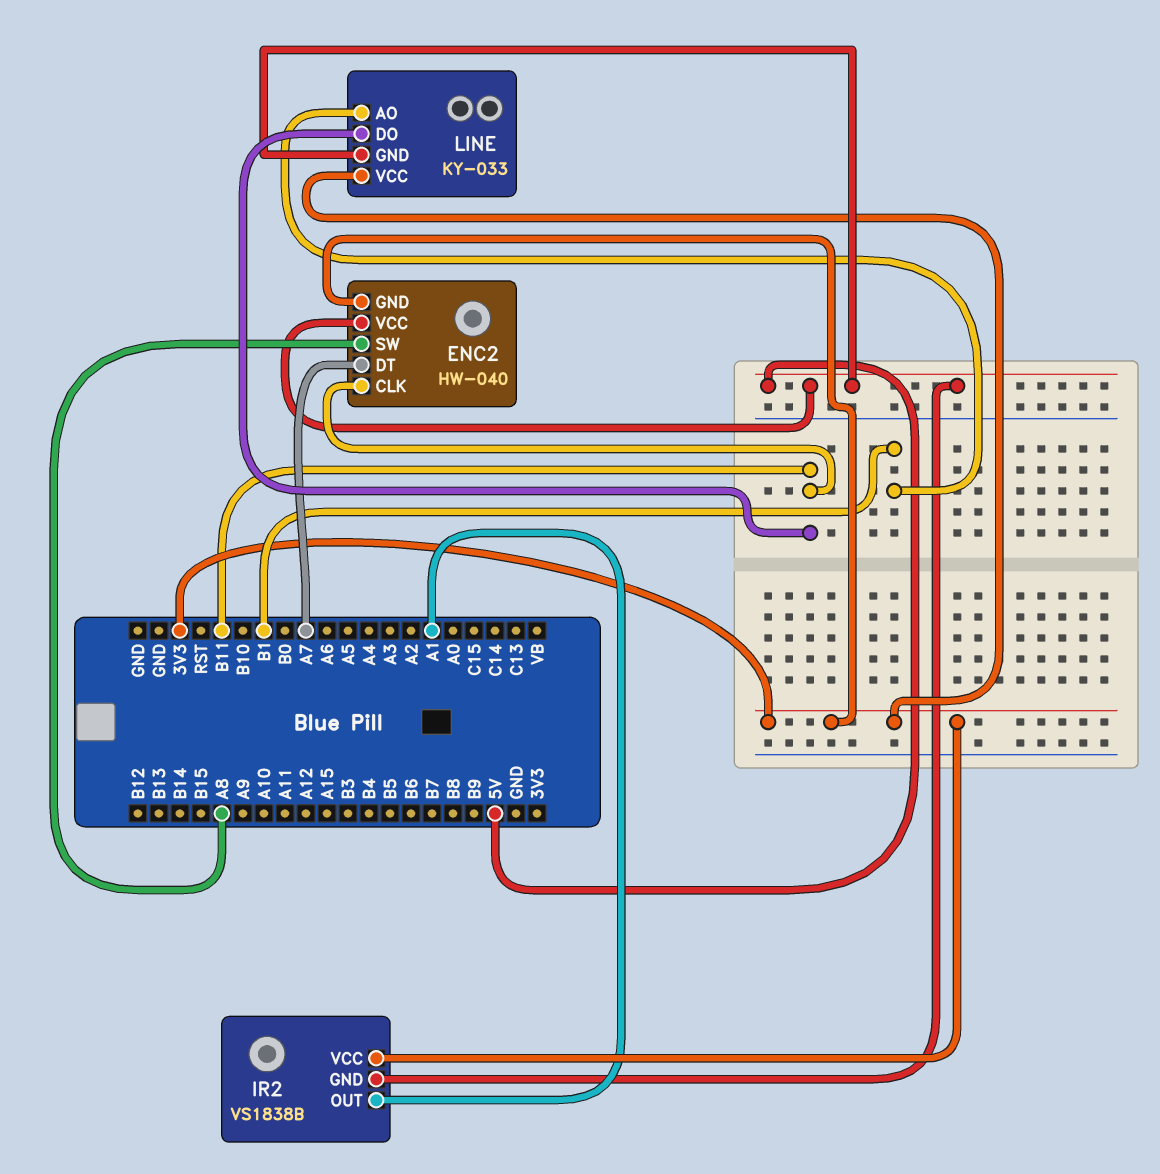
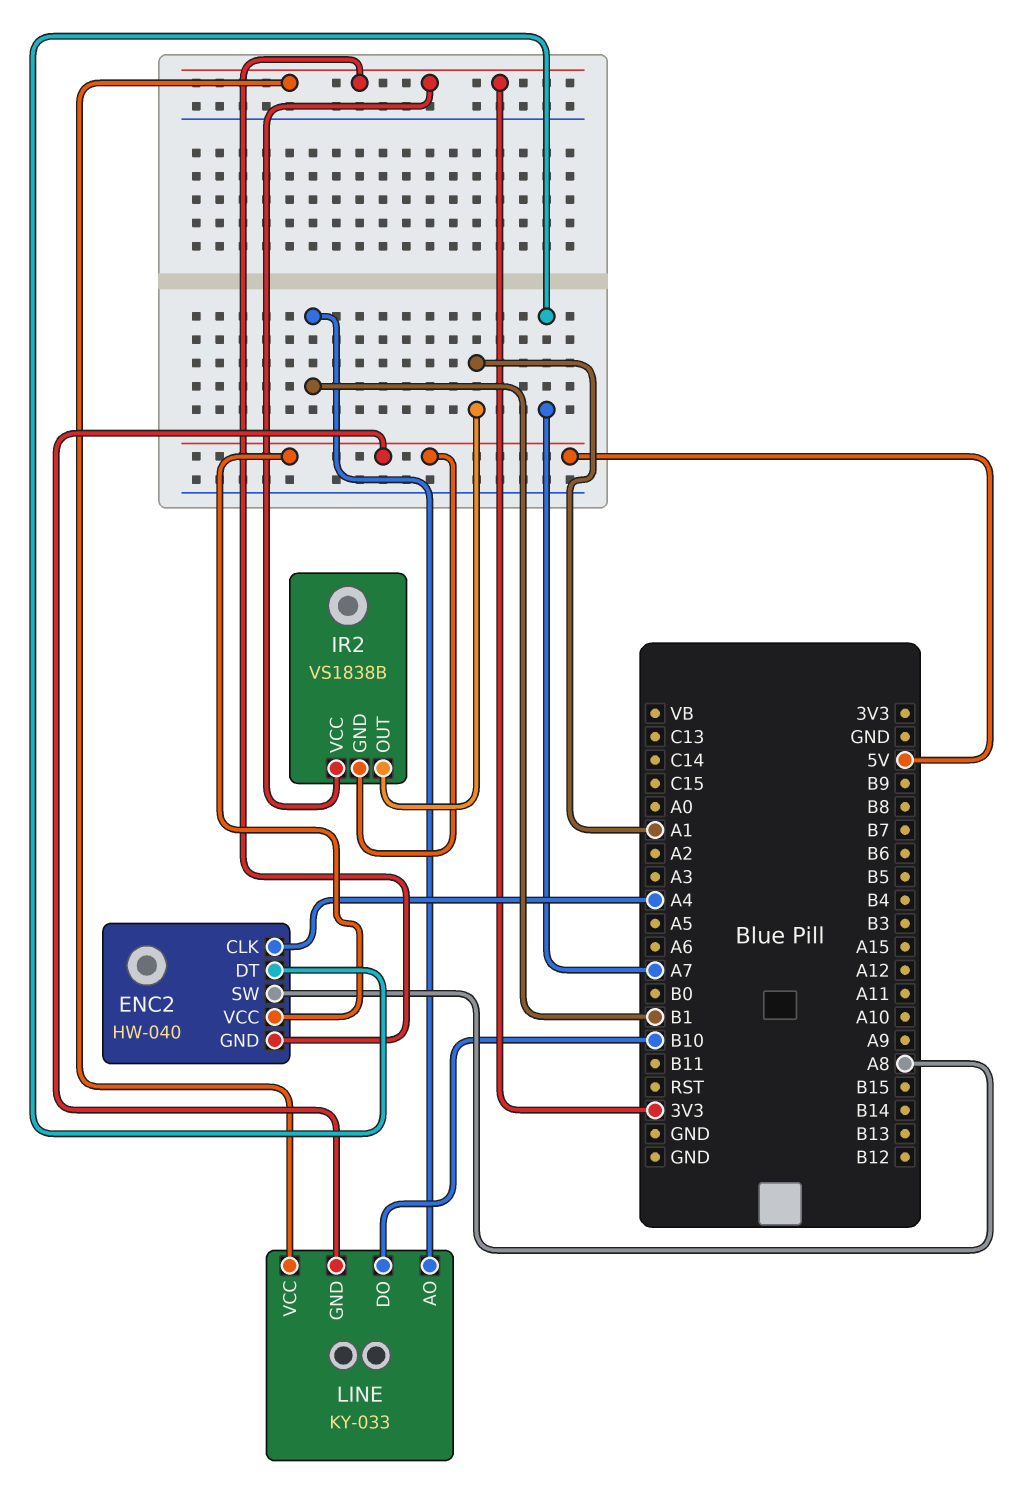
ENC2 pin CLK: B11 -> A4
LINE pin DO: B11 -> B10

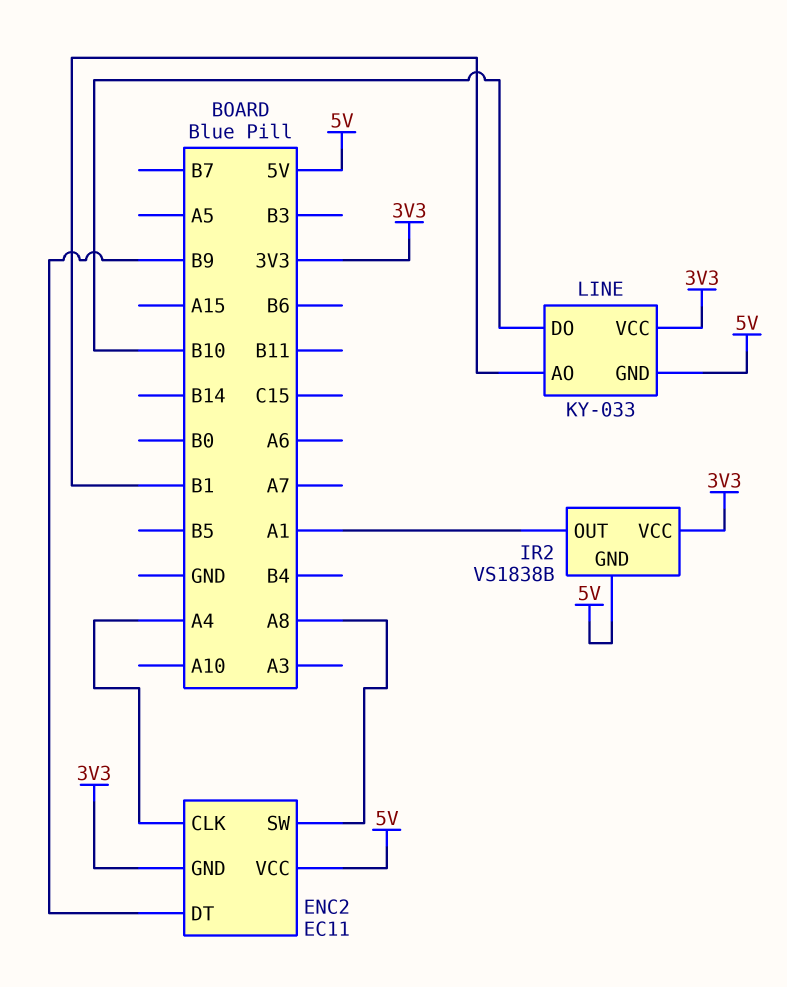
ENC2: HW-040 -> EC11
ENC2 pin DT: A7 -> B9

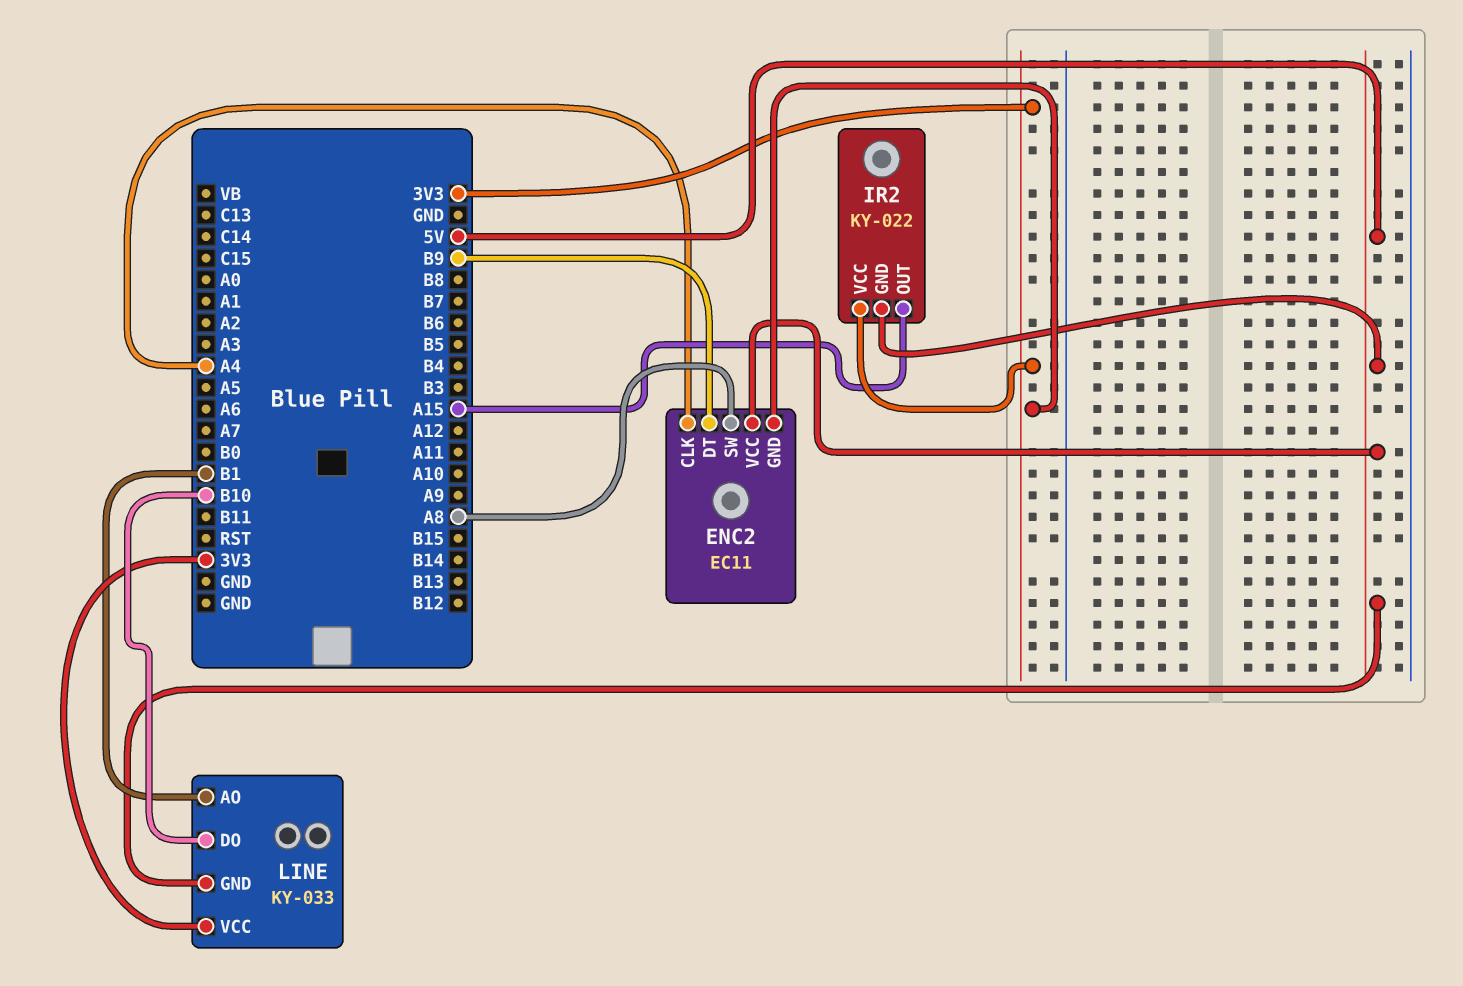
IR2: VS1838B -> KY-022
IR2 pin OUT: A1 -> A15

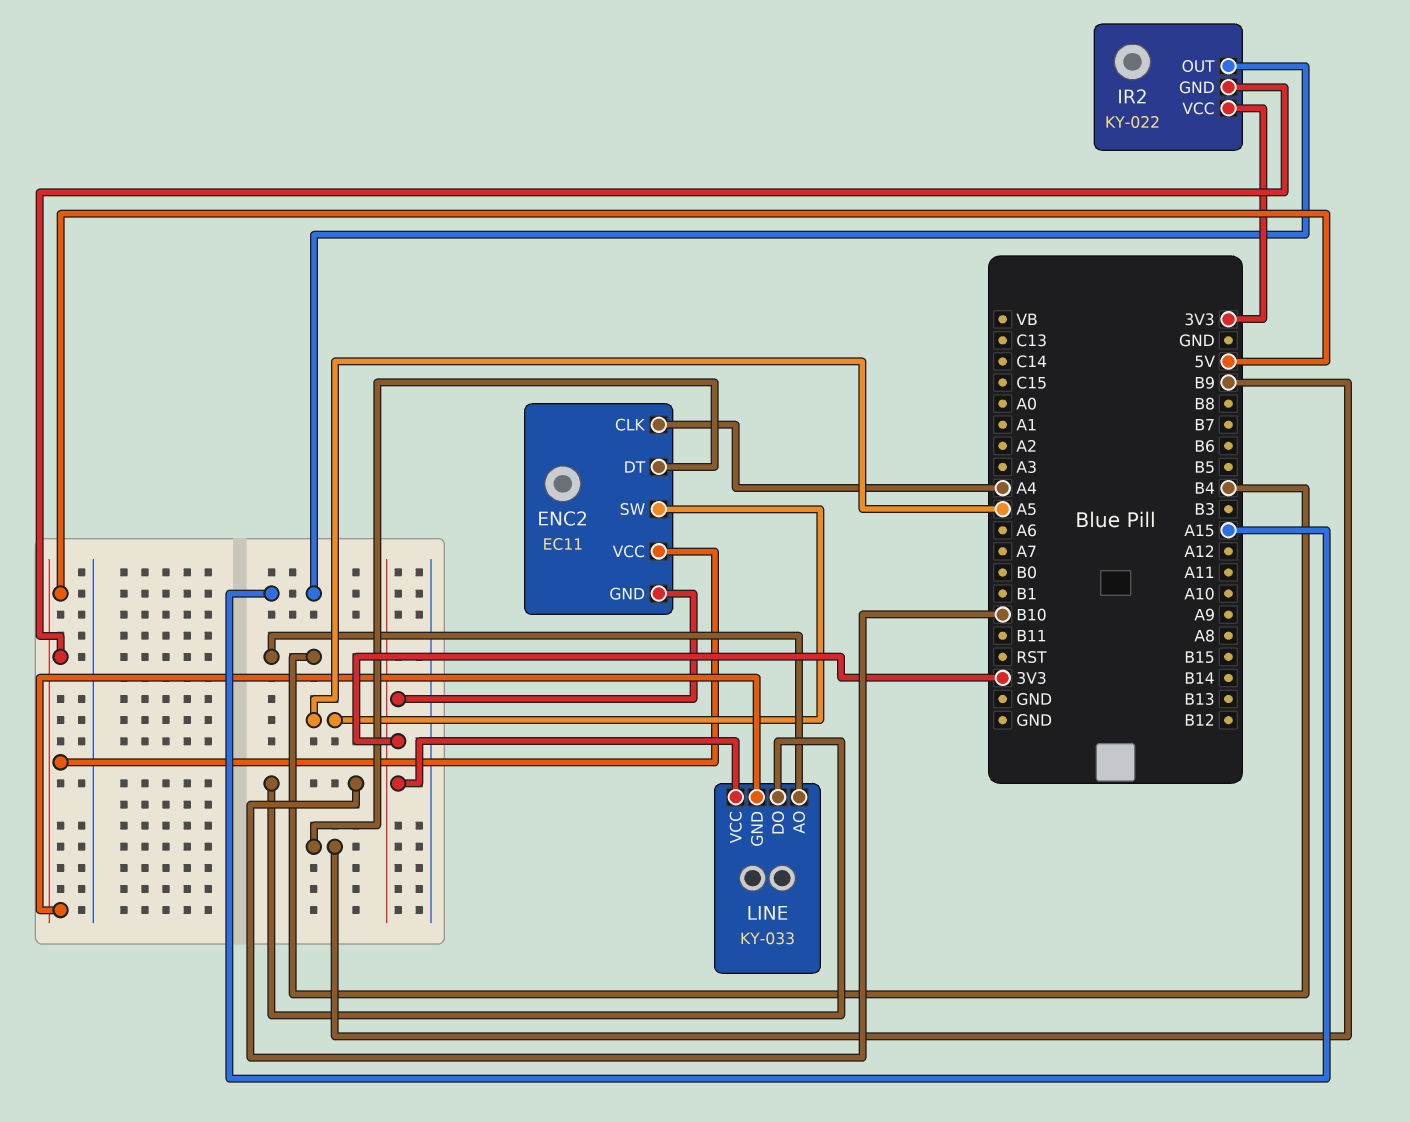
ENC2 pin SW: A8 -> A5
LINE pin AO: B1 -> B4

